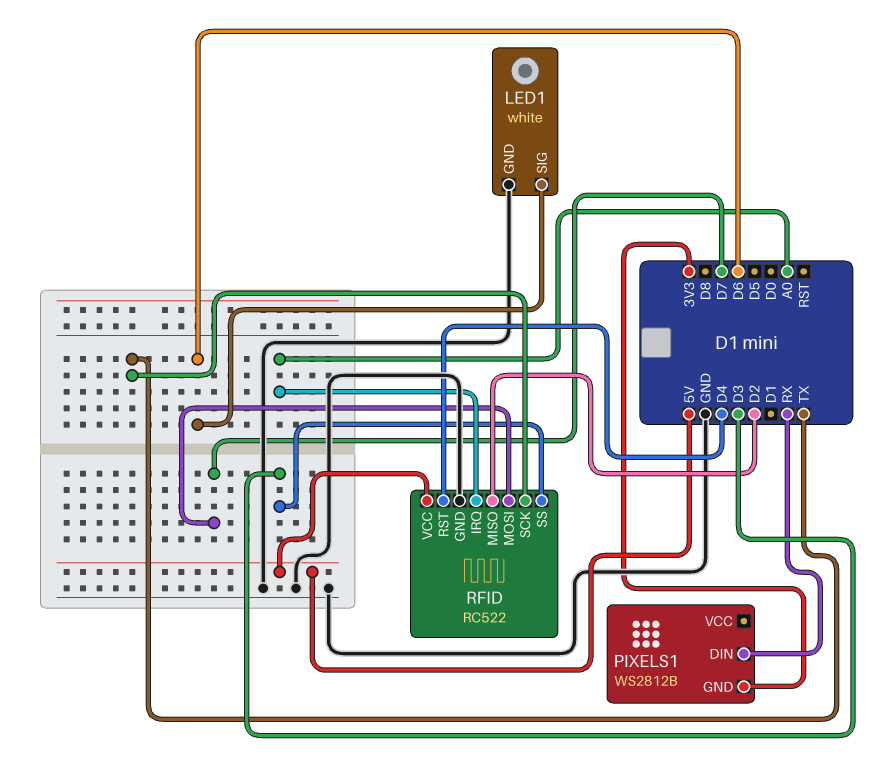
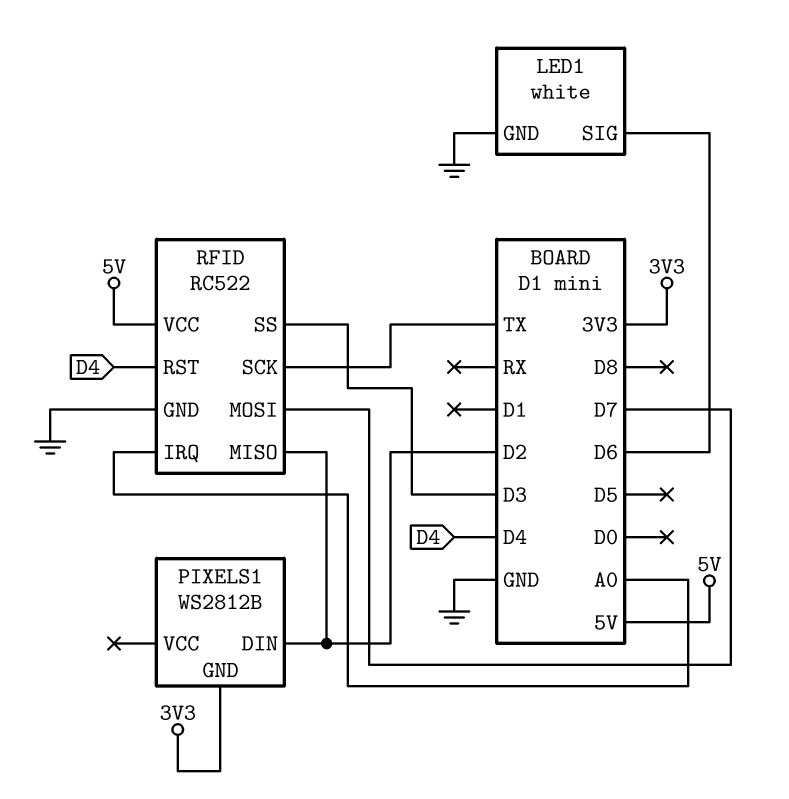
PIXELS1 pin DIN: RX -> D2

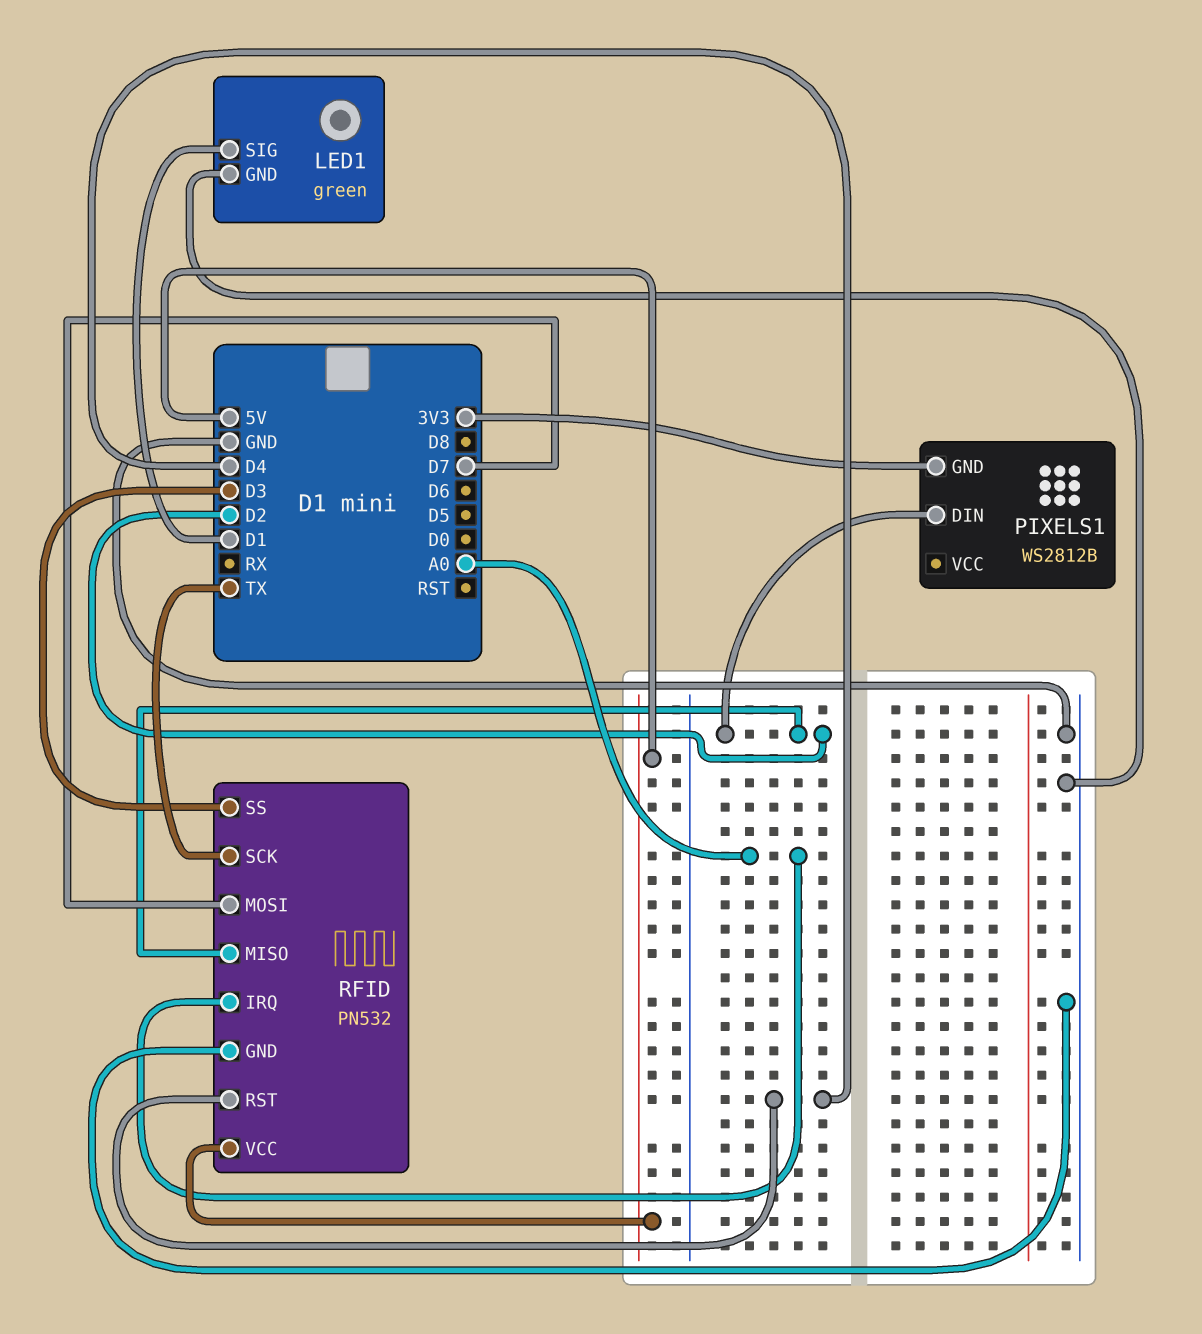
LED1: white -> green
LED1 pin SIG: D6 -> D1
RFID: RC522 -> PN532

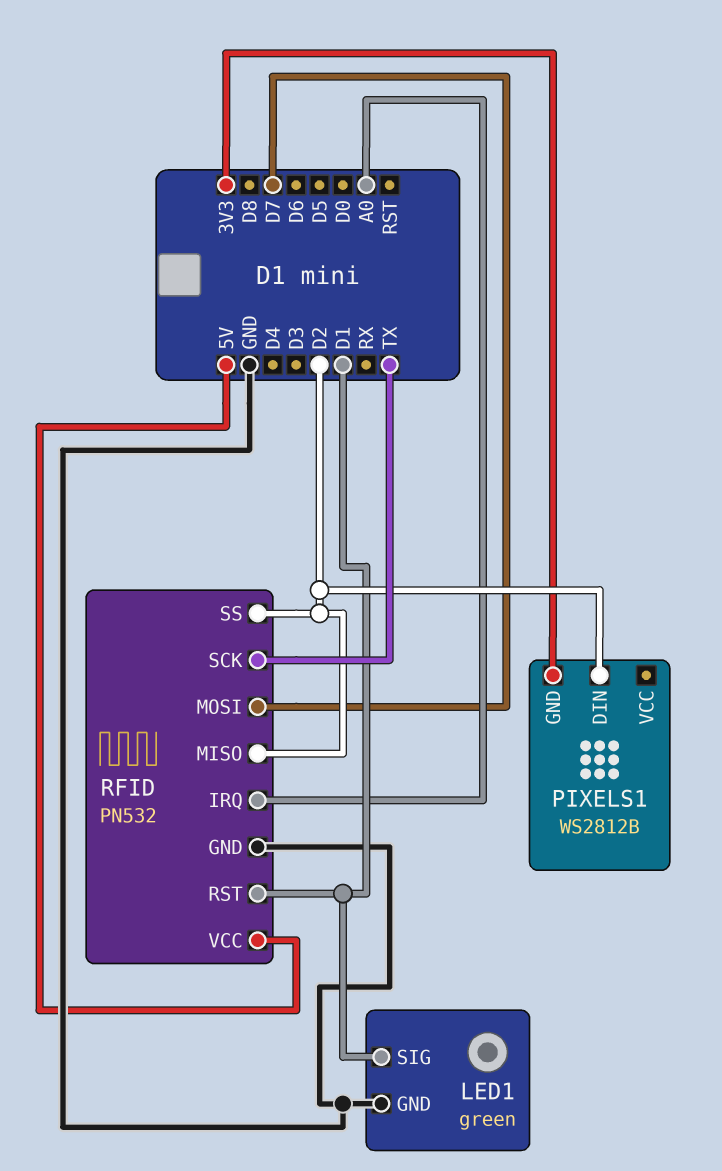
RFID pin RST: D4 -> D1
RFID pin SS: D3 -> D2

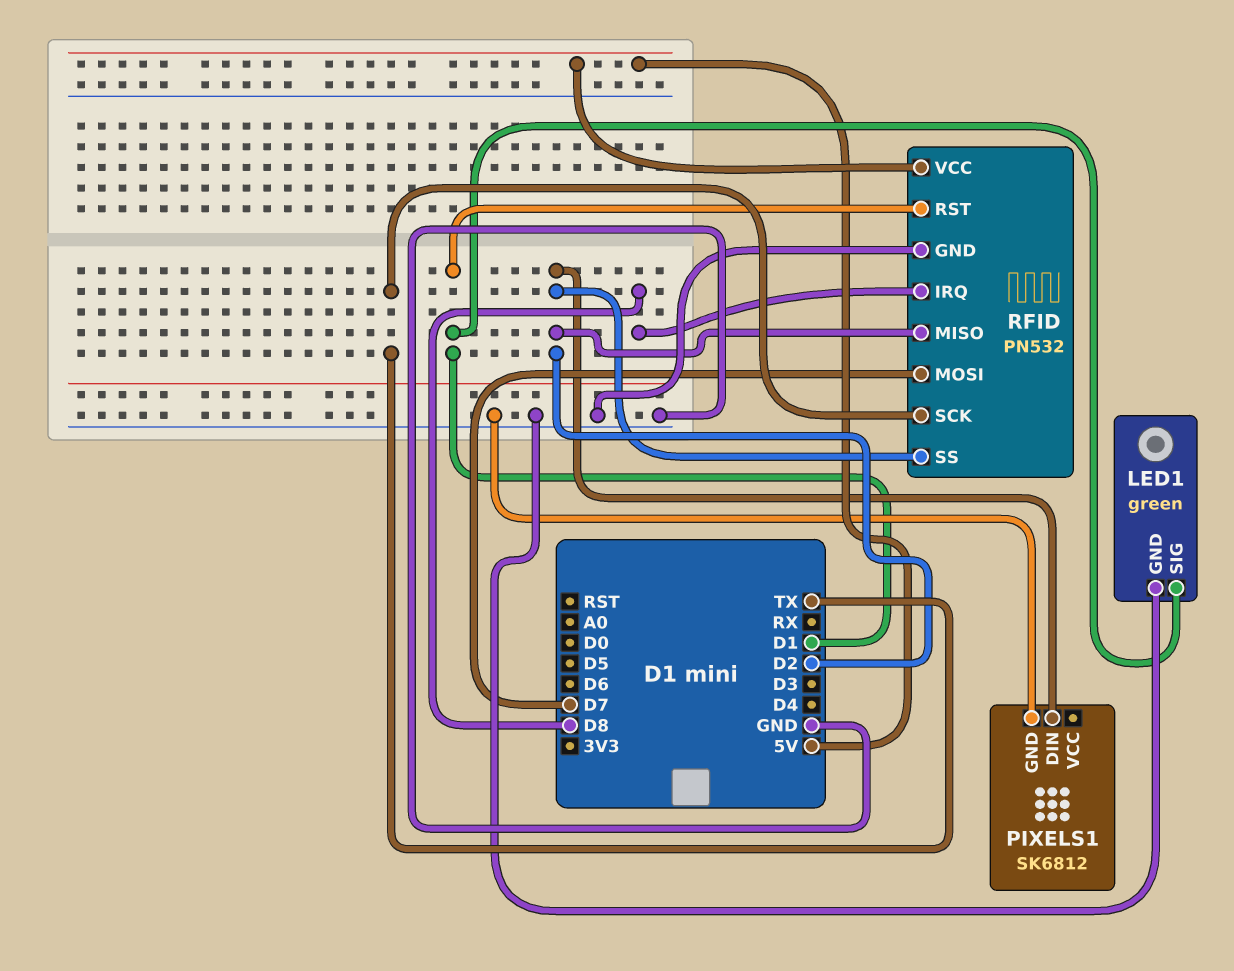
PIXELS1: WS2812B -> SK6812
PIXELS1 pin GND: 3V3 -> GND
RFID pin IRQ: A0 -> D8

